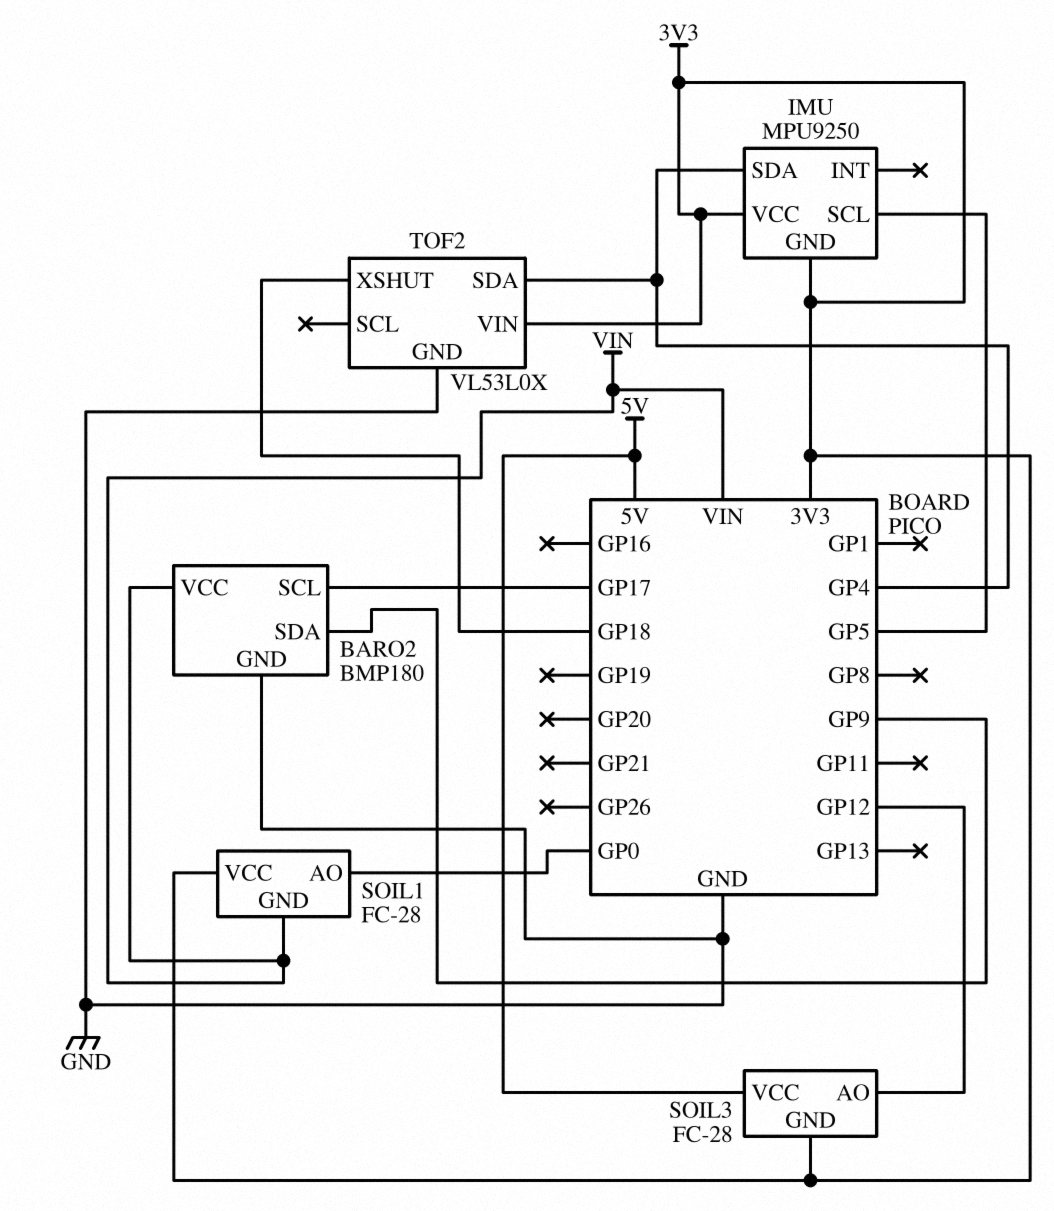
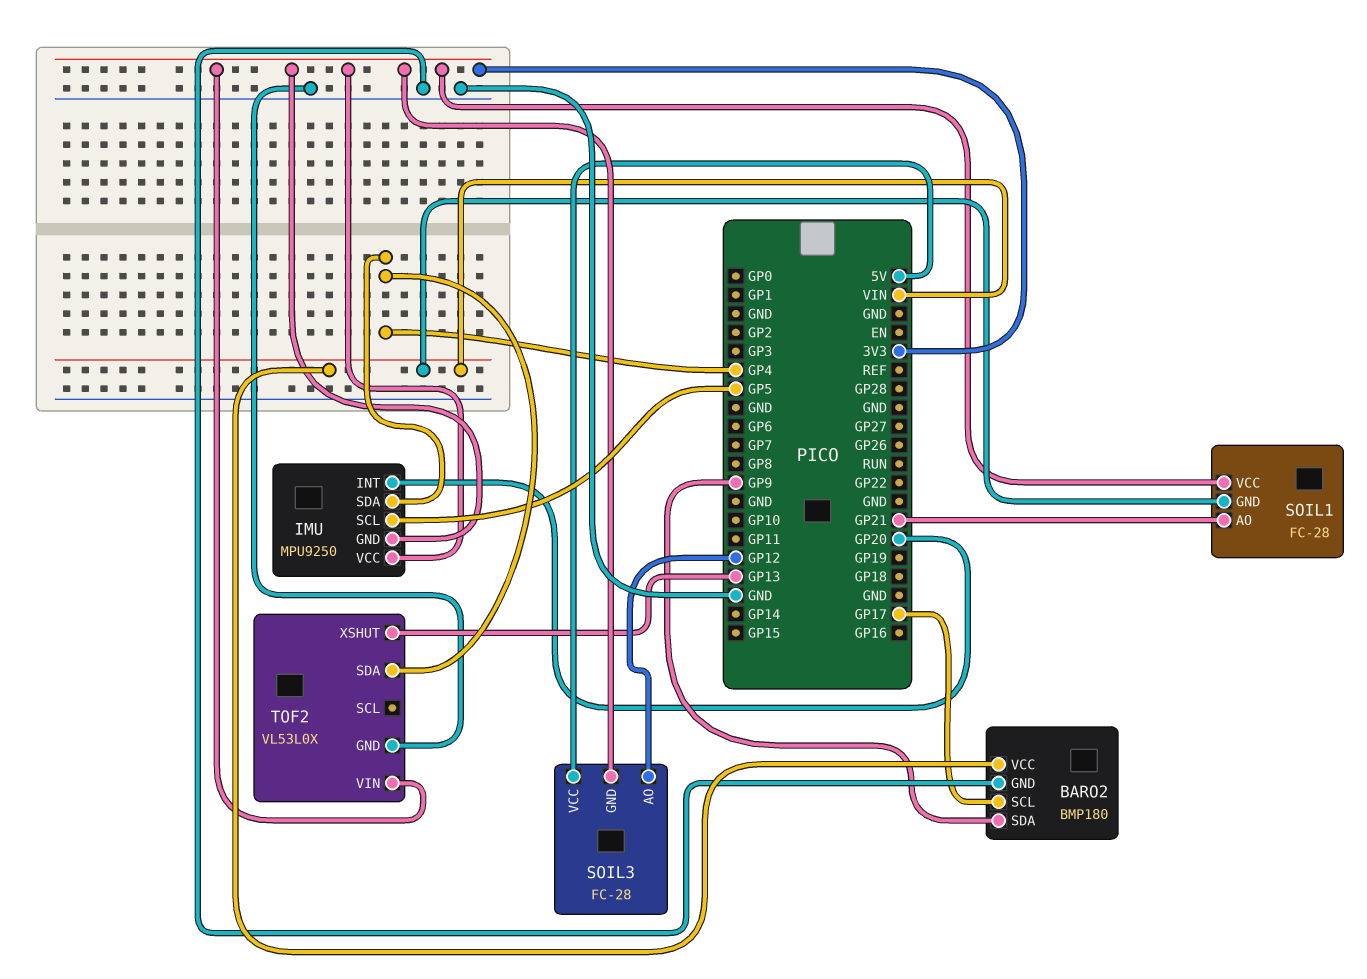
IMU pin INT: none -> GP20
SOIL1 pin AO: GP0 -> GP21
TOF2 pin XSHUT: GP18 -> GP13

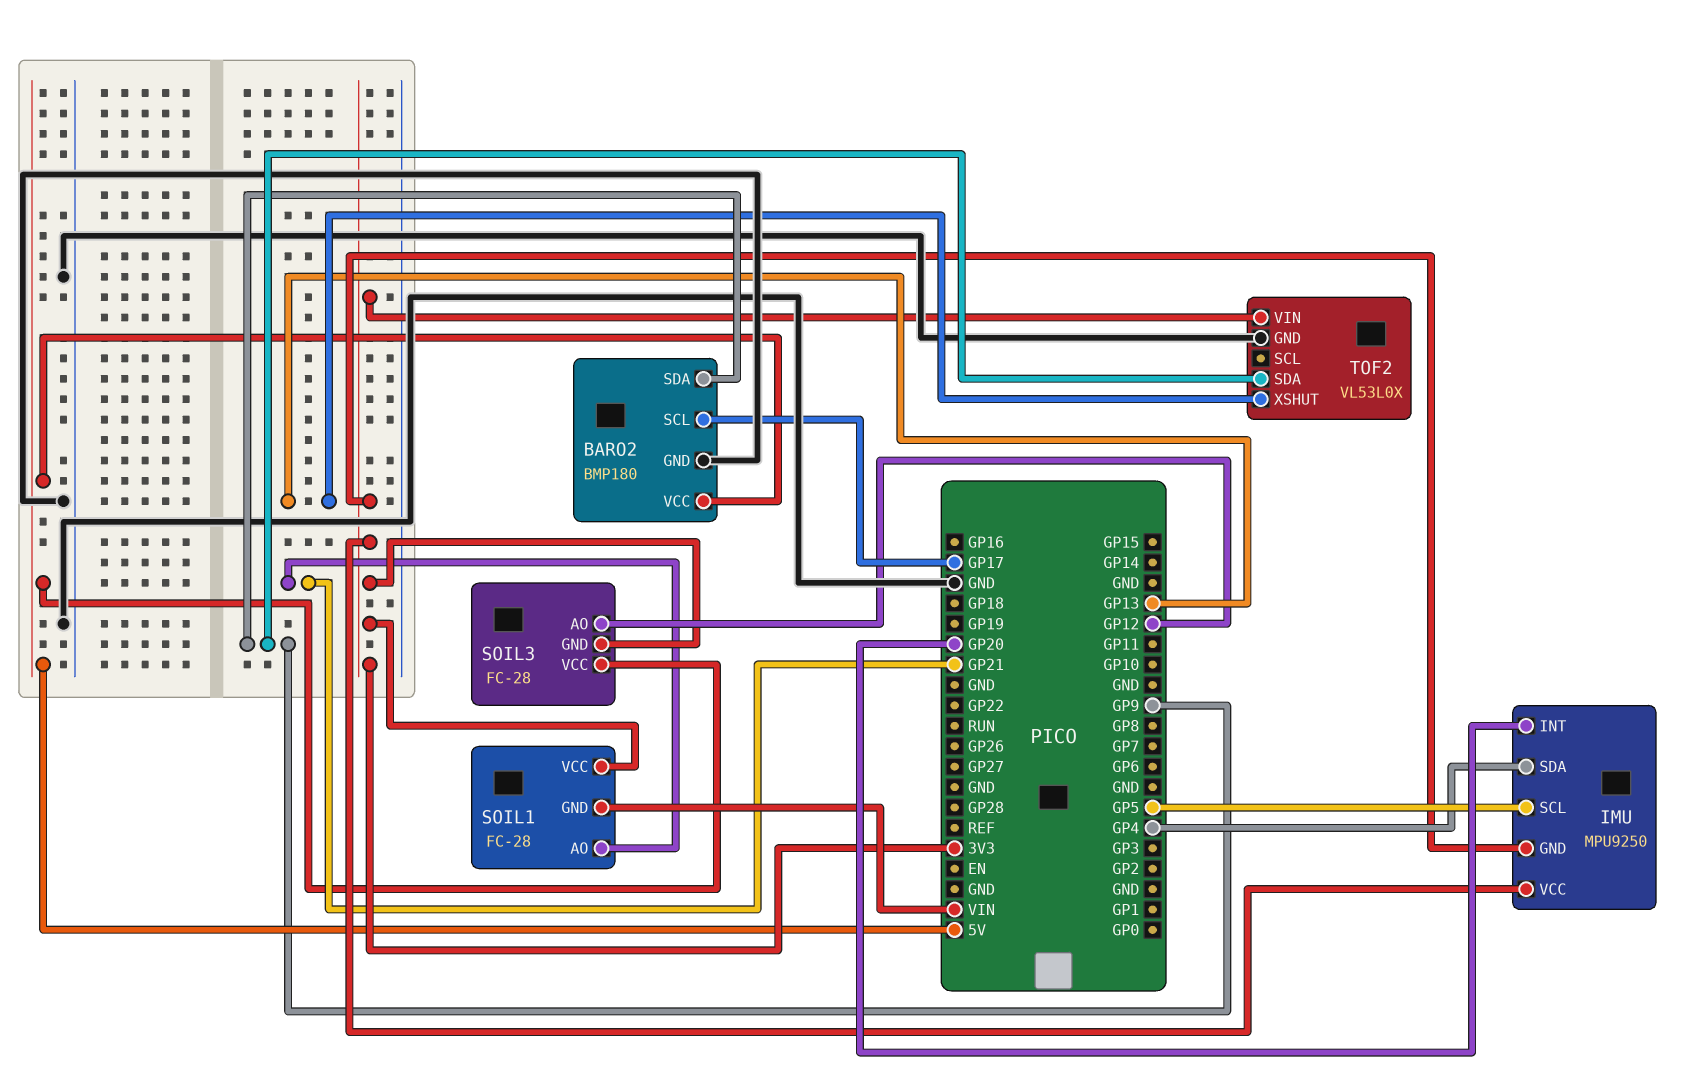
BARO2 pin VCC: VIN -> 5V
TOF2 pin SDA: GP4 -> GP9

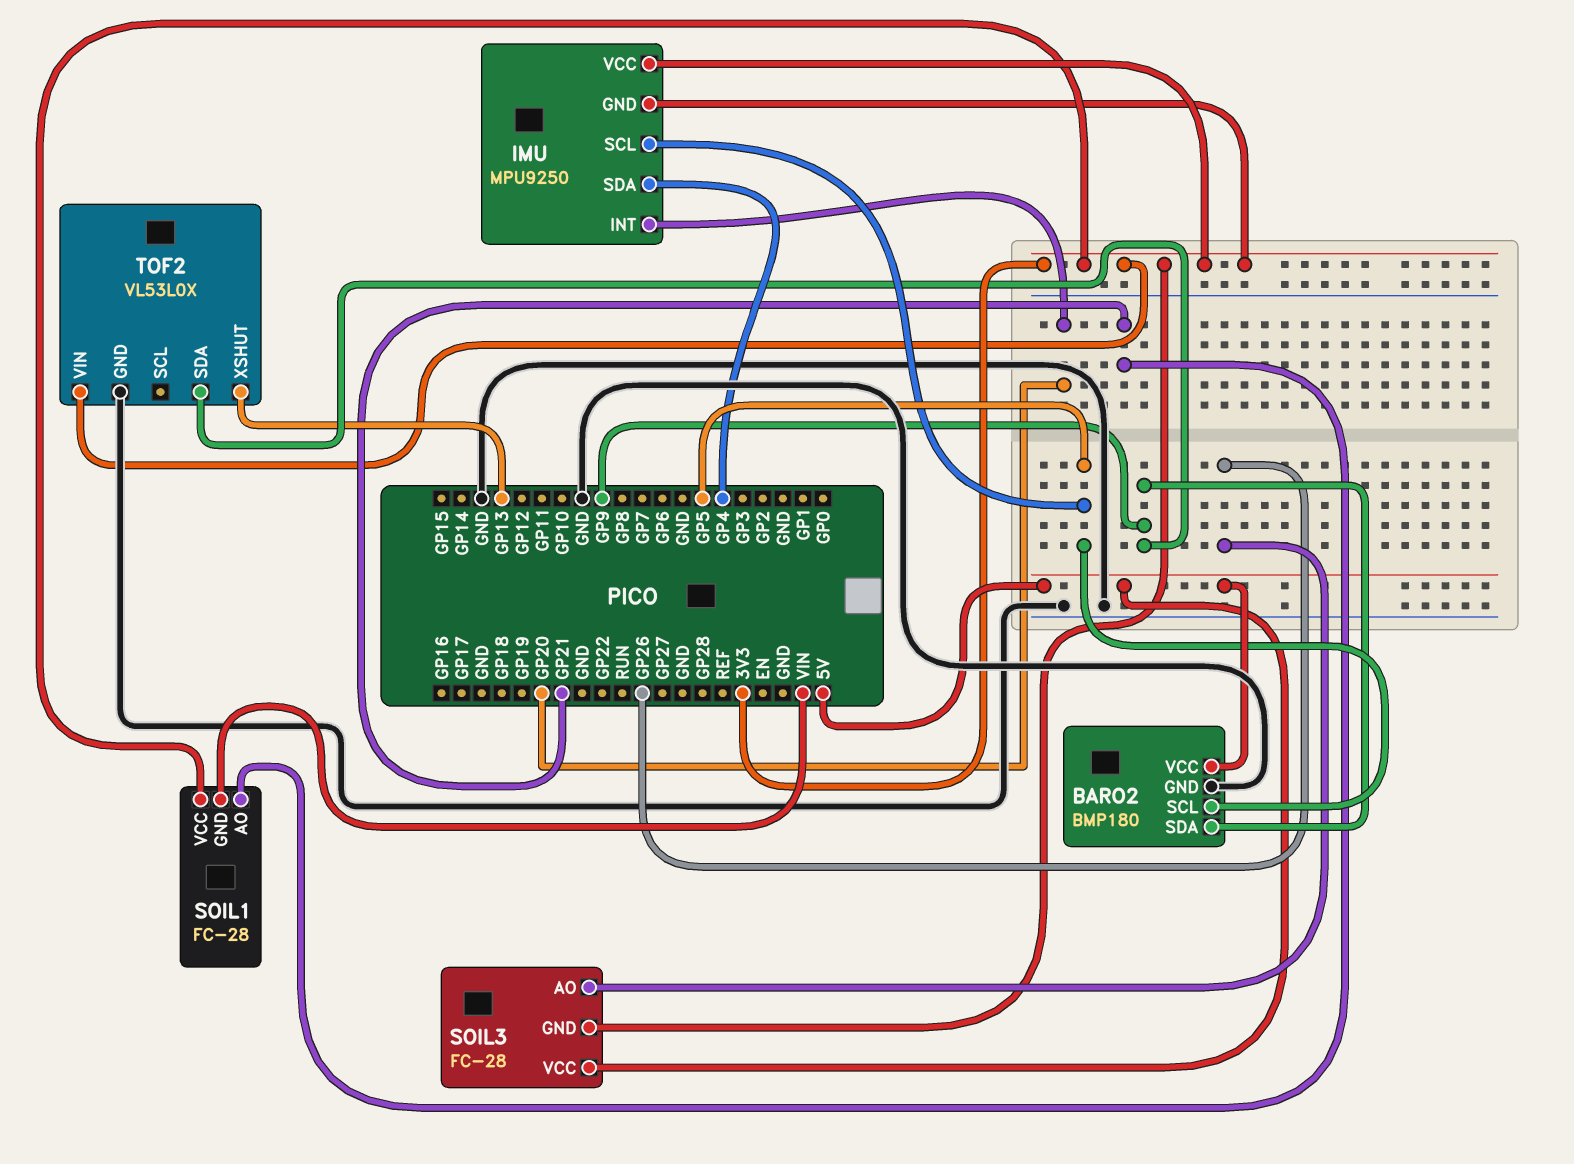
BARO2 pin SCL: GP17 -> GP5
SOIL3 pin AO: GP12 -> GP26

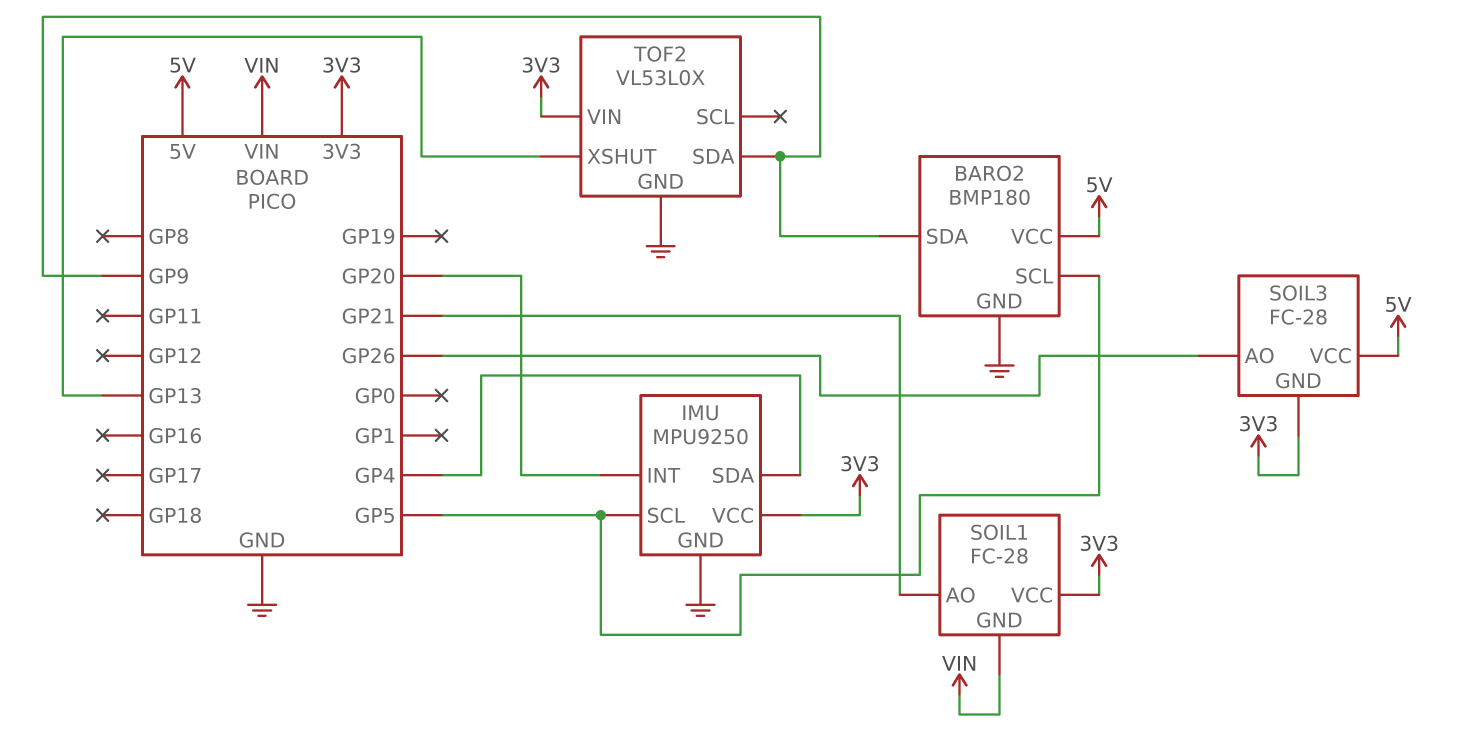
IMU pin GND: 3V3 -> GND

